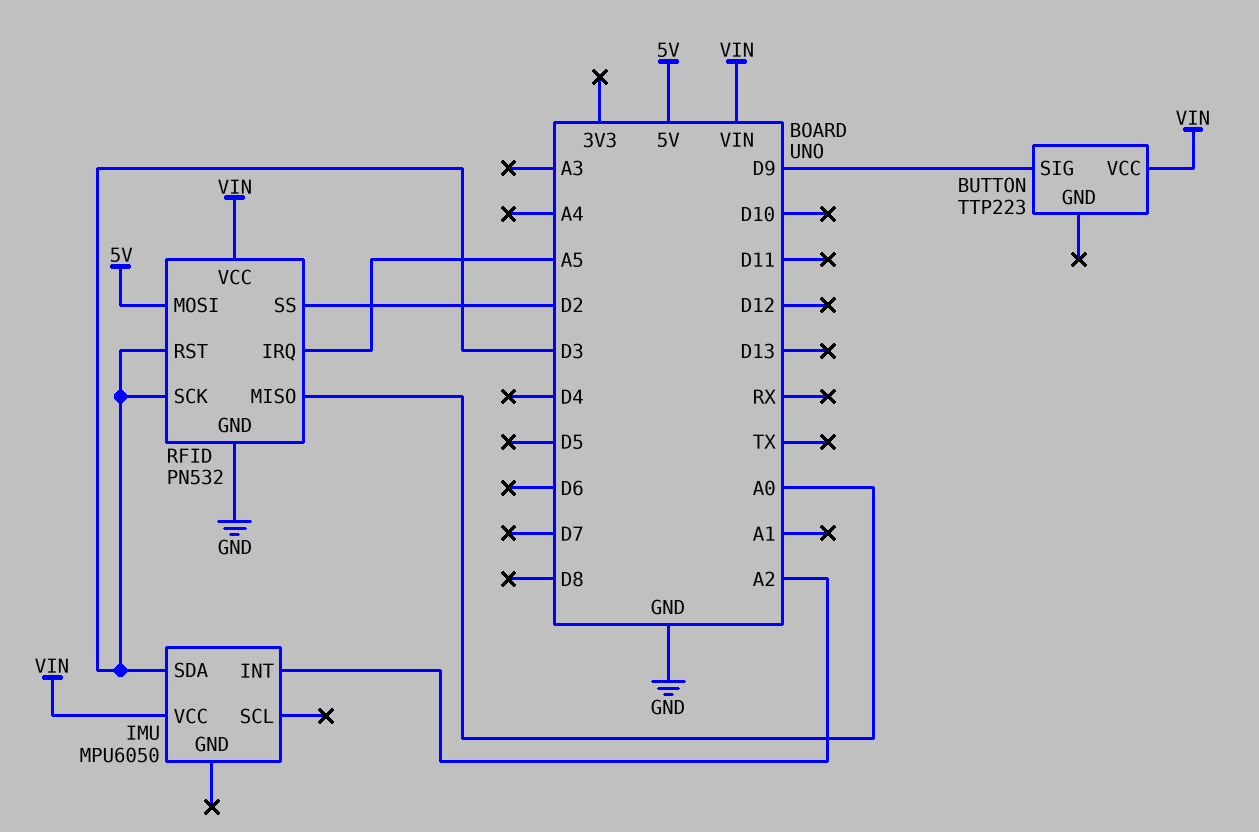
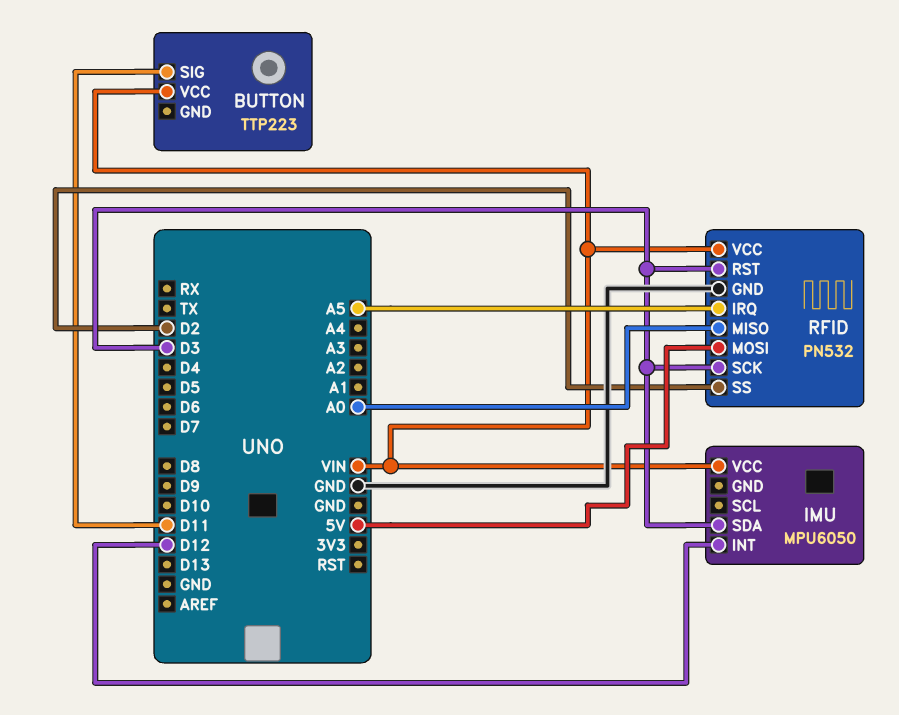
BUTTON pin SIG: D9 -> D11
IMU pin INT: A2 -> D12

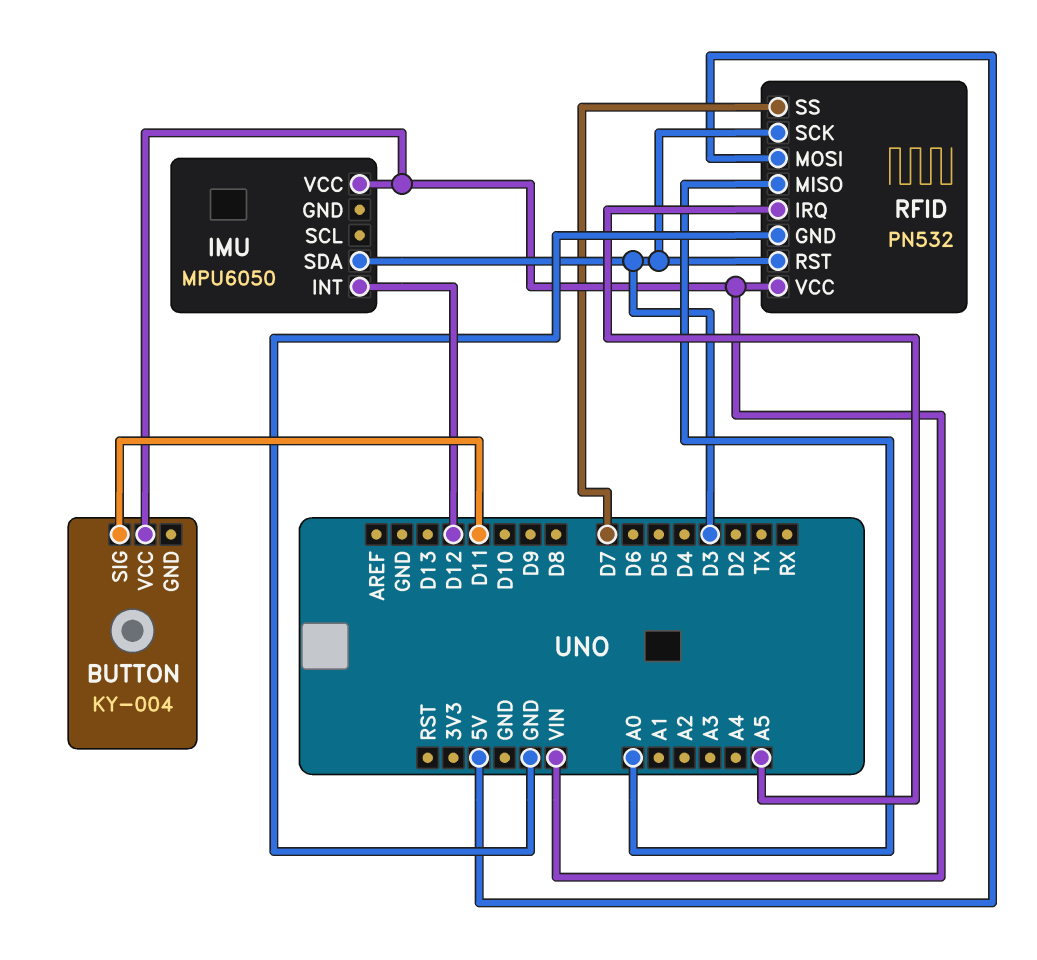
BUTTON: TTP223 -> KY-004
RFID pin SS: D2 -> D7

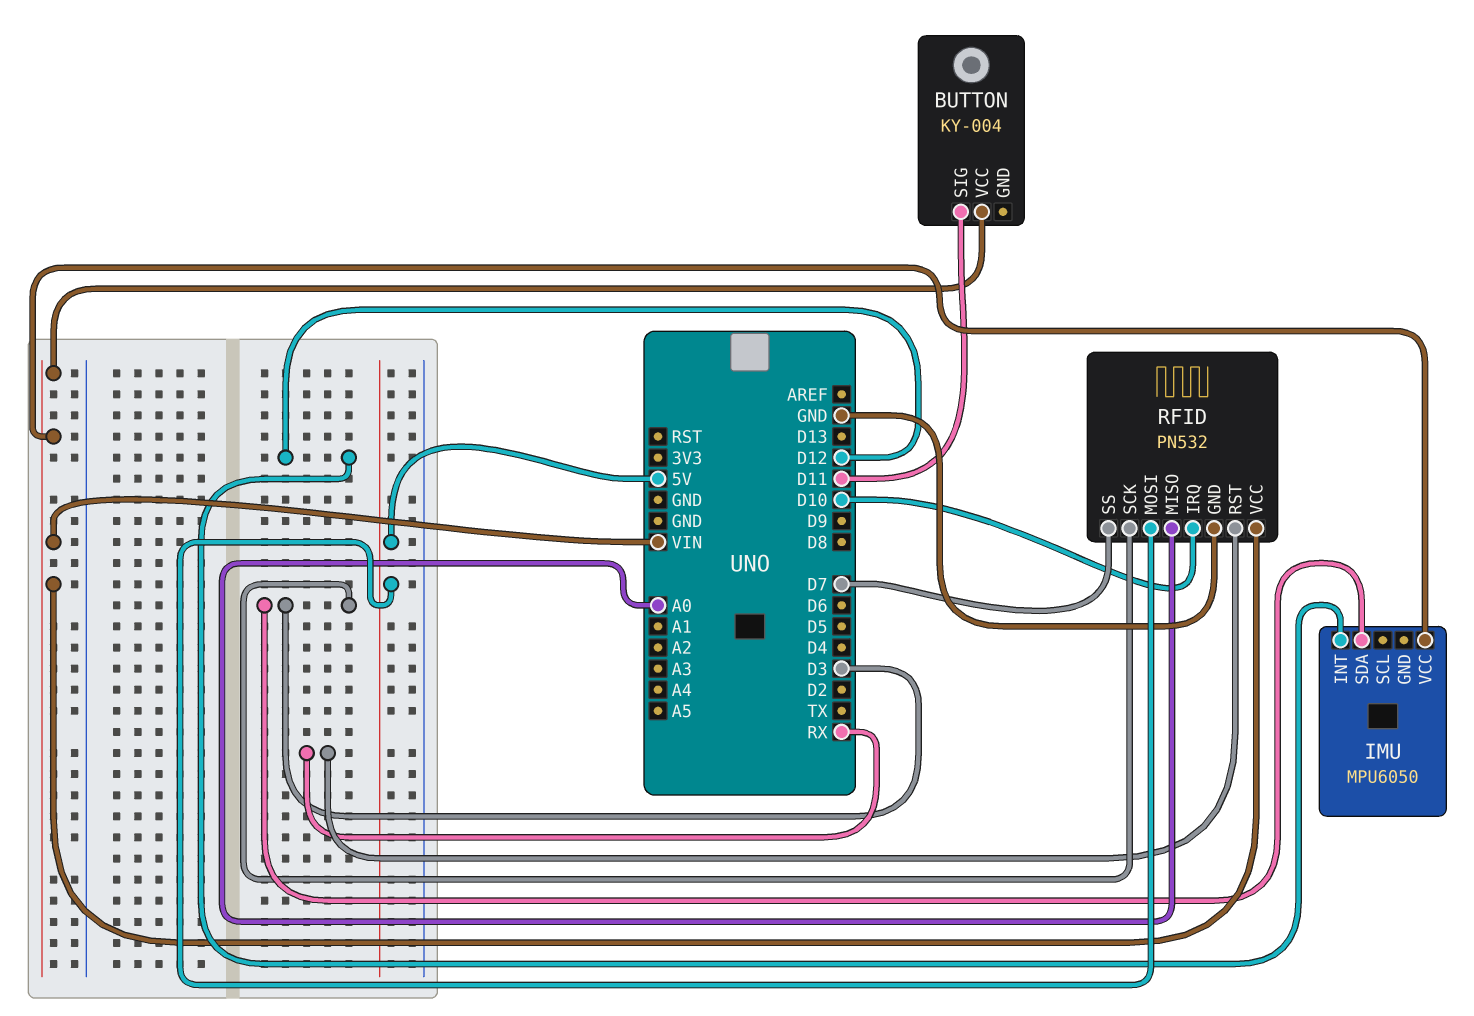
RFID pin IRQ: A5 -> D10
RFID pin RST: D3 -> RX

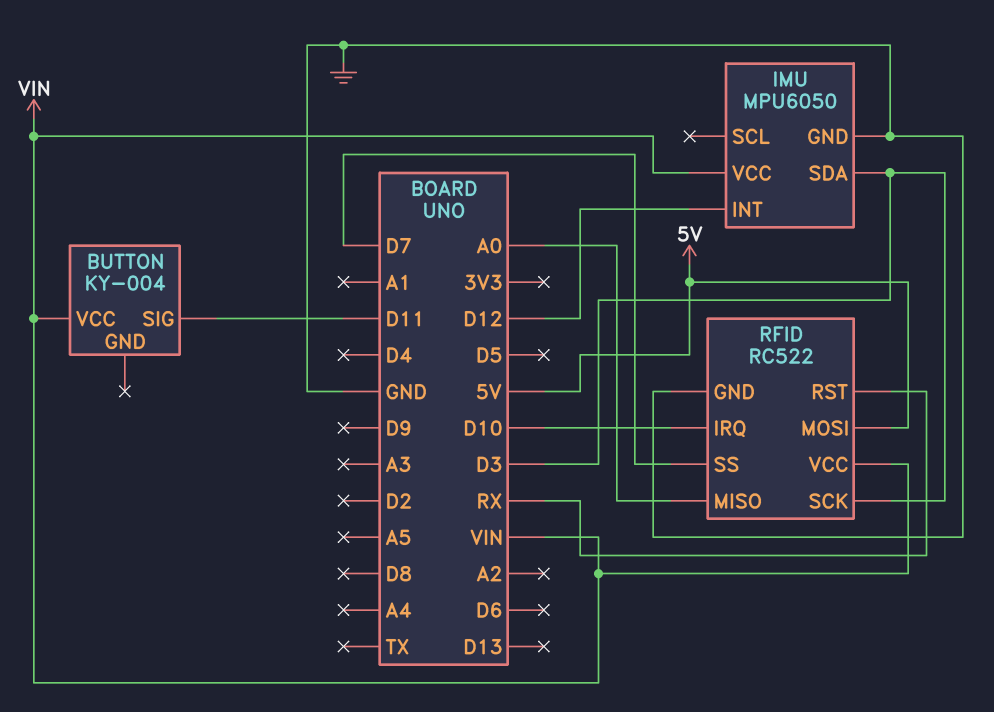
IMU pin GND: none -> GND
RFID: PN532 -> RC522

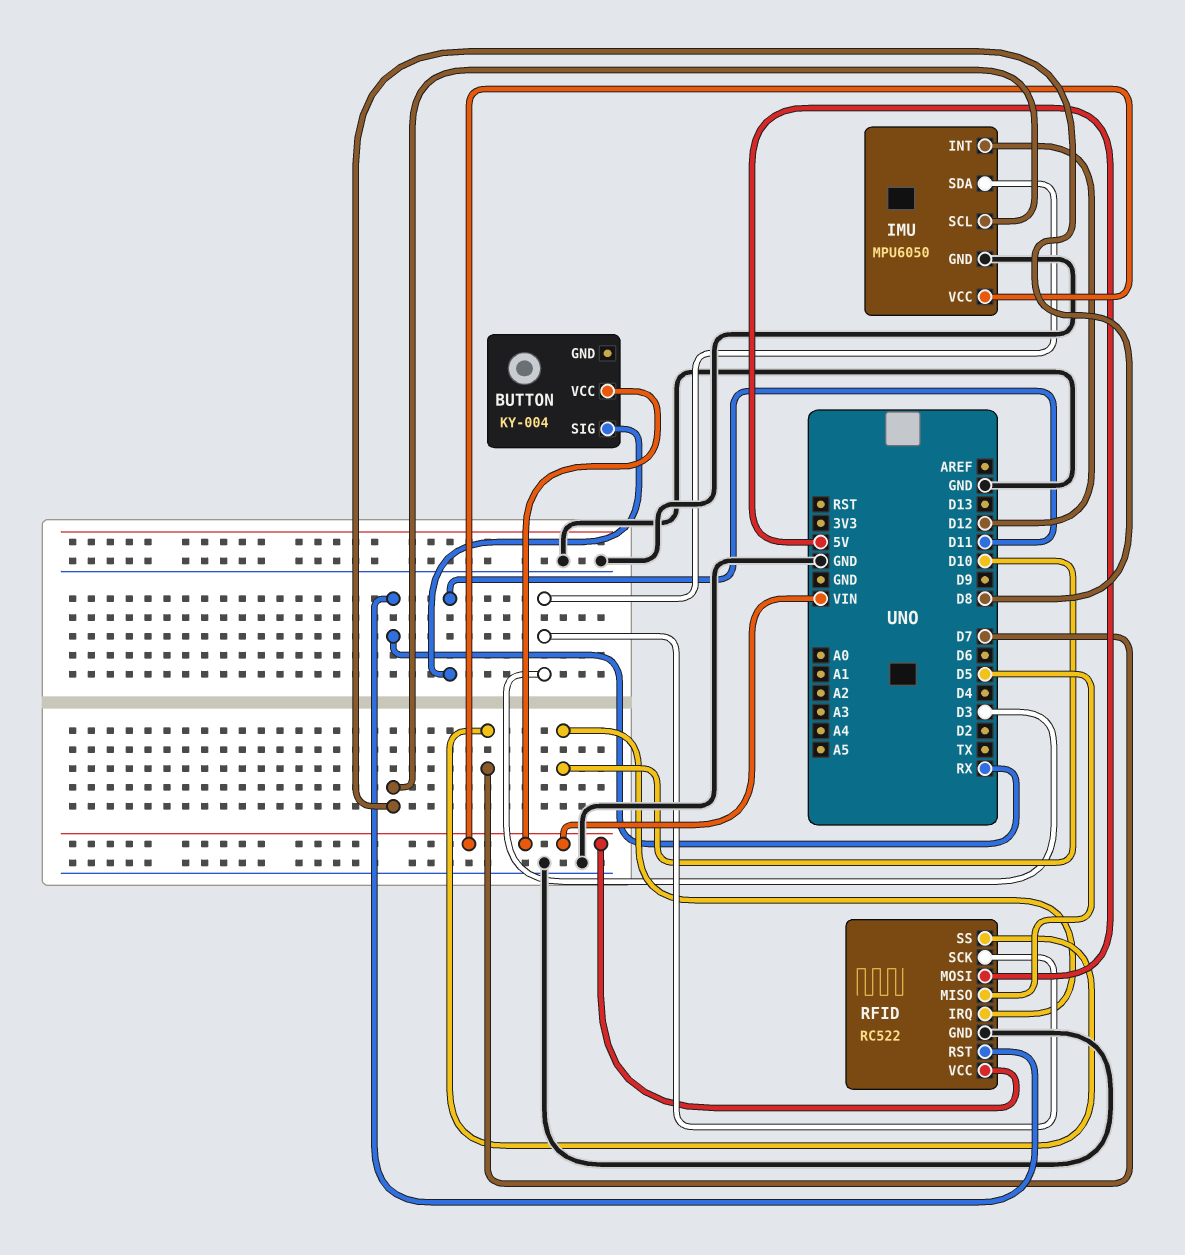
IMU pin SCL: none -> D8
RFID pin MISO: A0 -> D5

